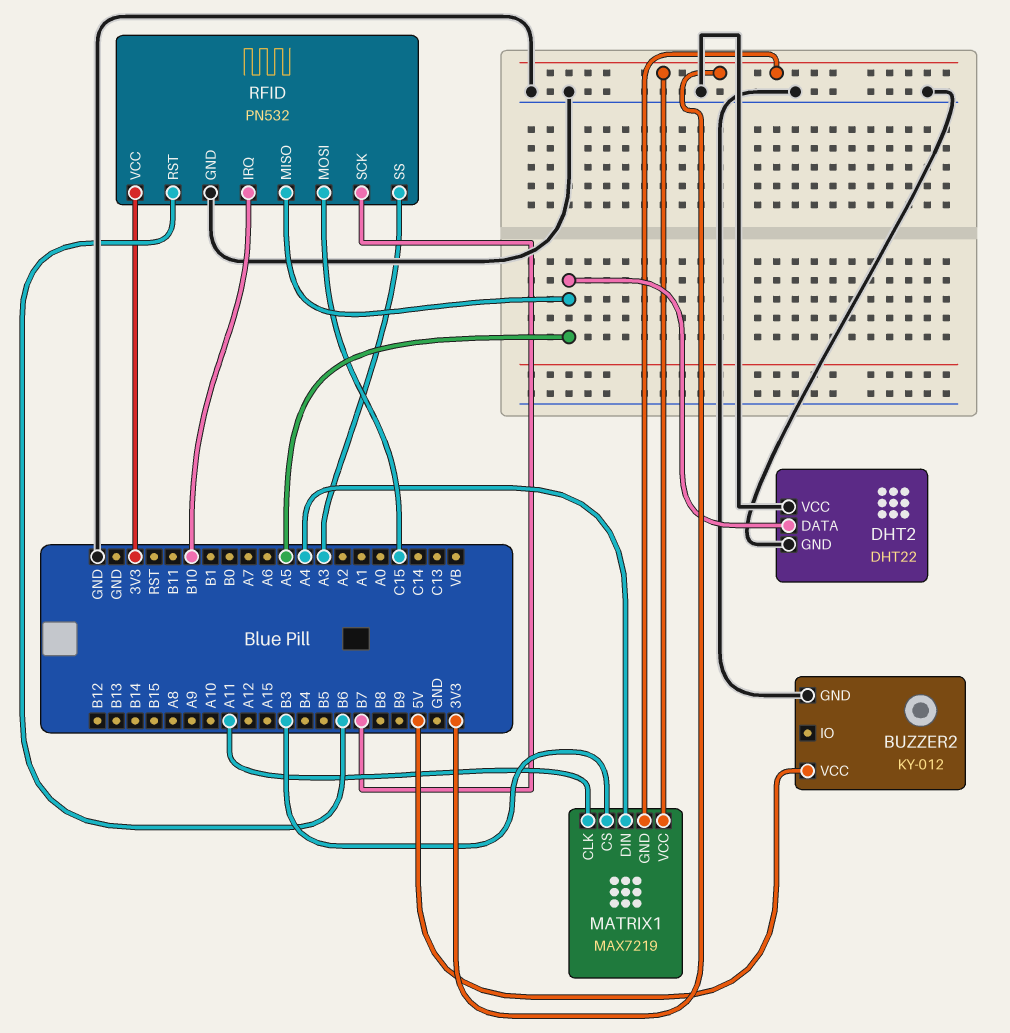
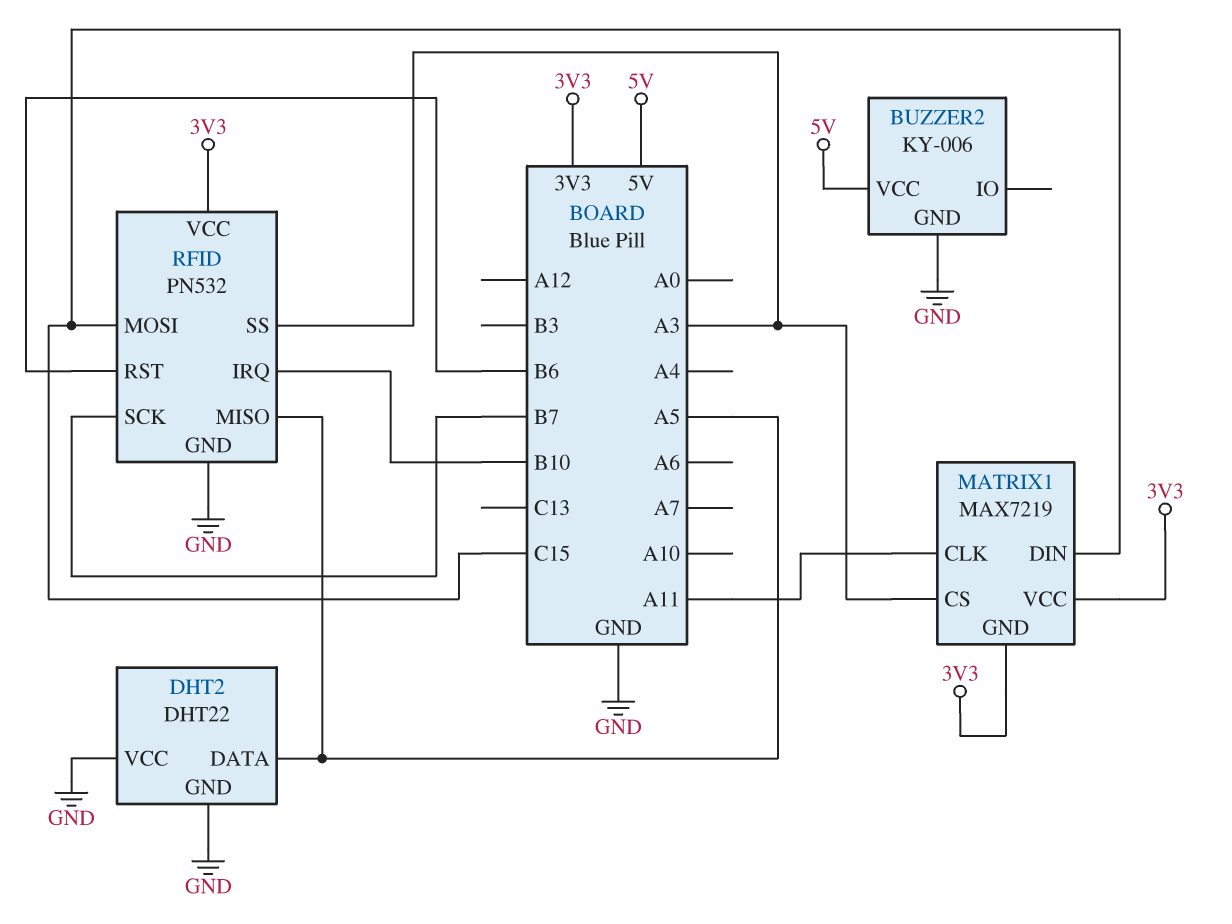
BUZZER2: KY-012 -> KY-006
MATRIX1 pin CS: B3 -> A3
MATRIX1 pin DIN: A4 -> C15

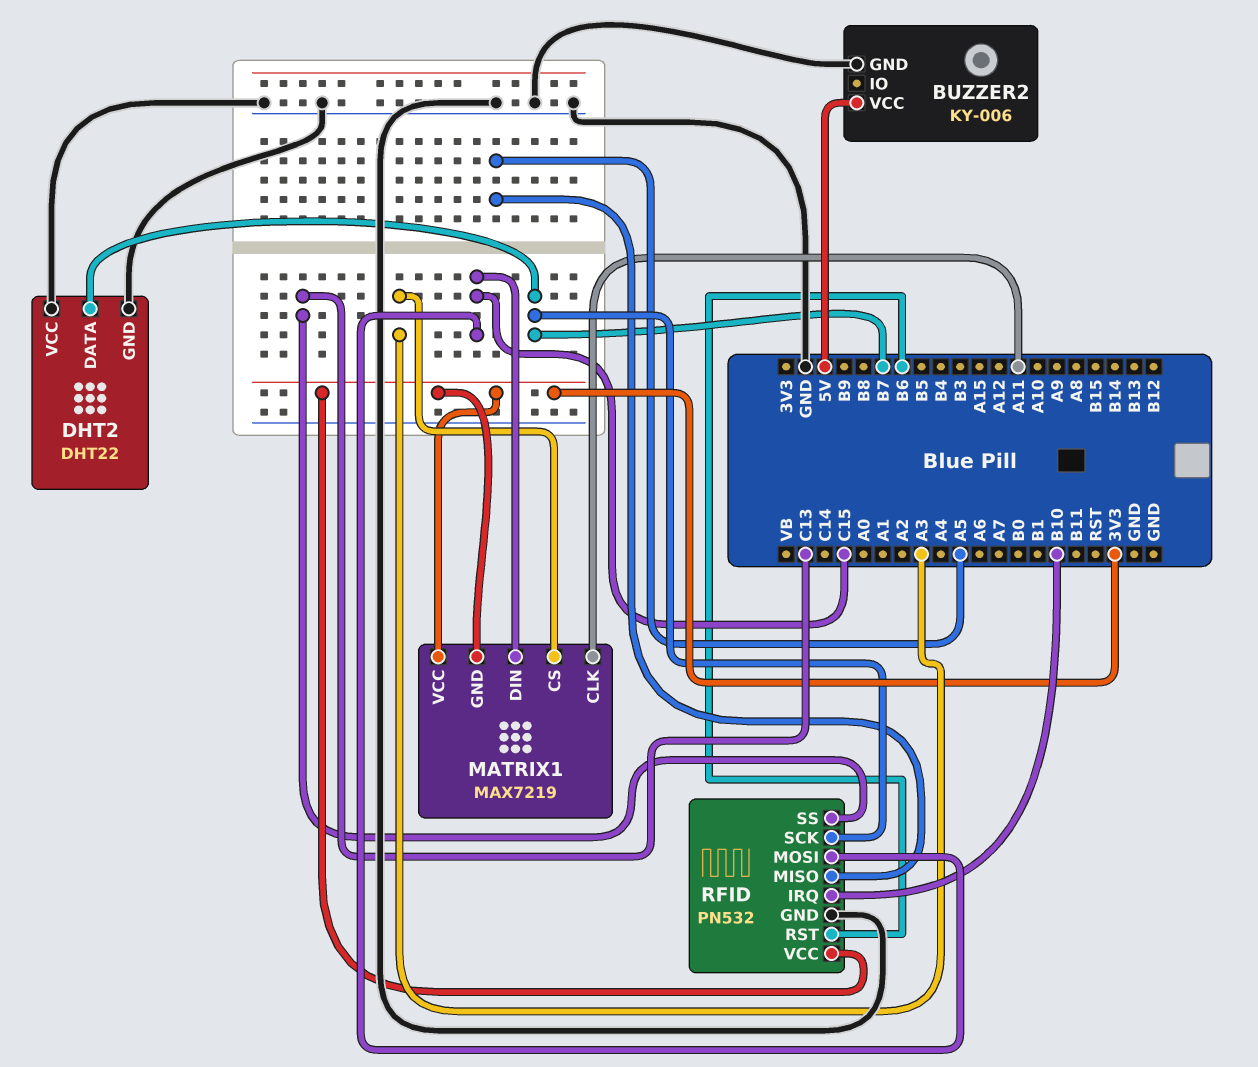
DHT2 pin DATA: A5 -> B7
RFID pin SS: A3 -> C13

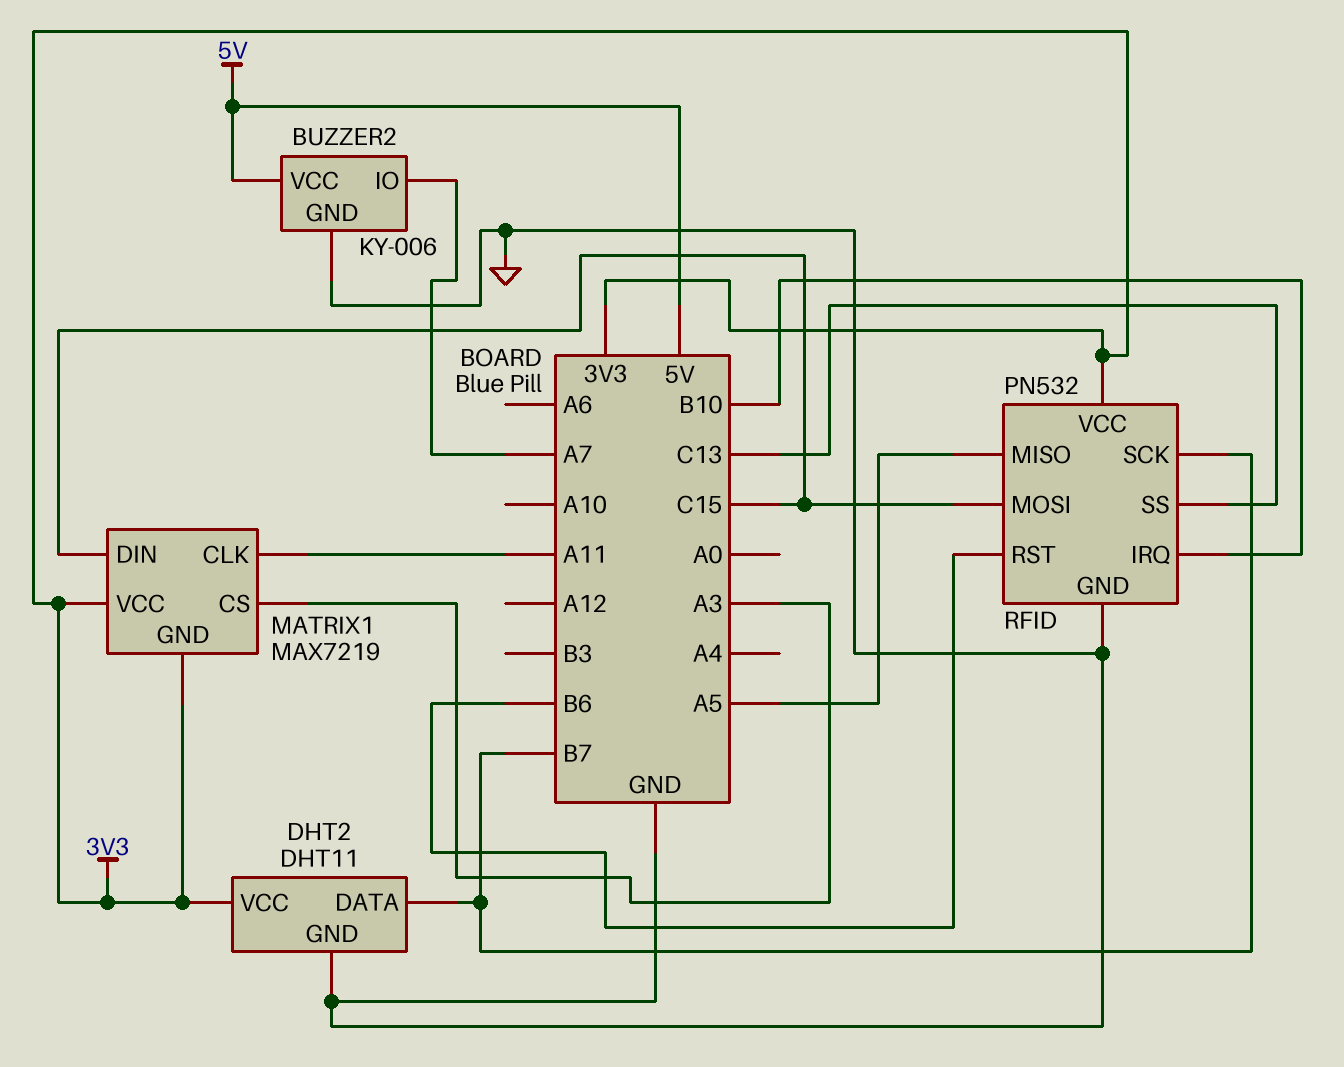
BUZZER2 pin IO: none -> A7
DHT2: DHT22 -> DHT11
DHT2 pin VCC: GND -> 3V3

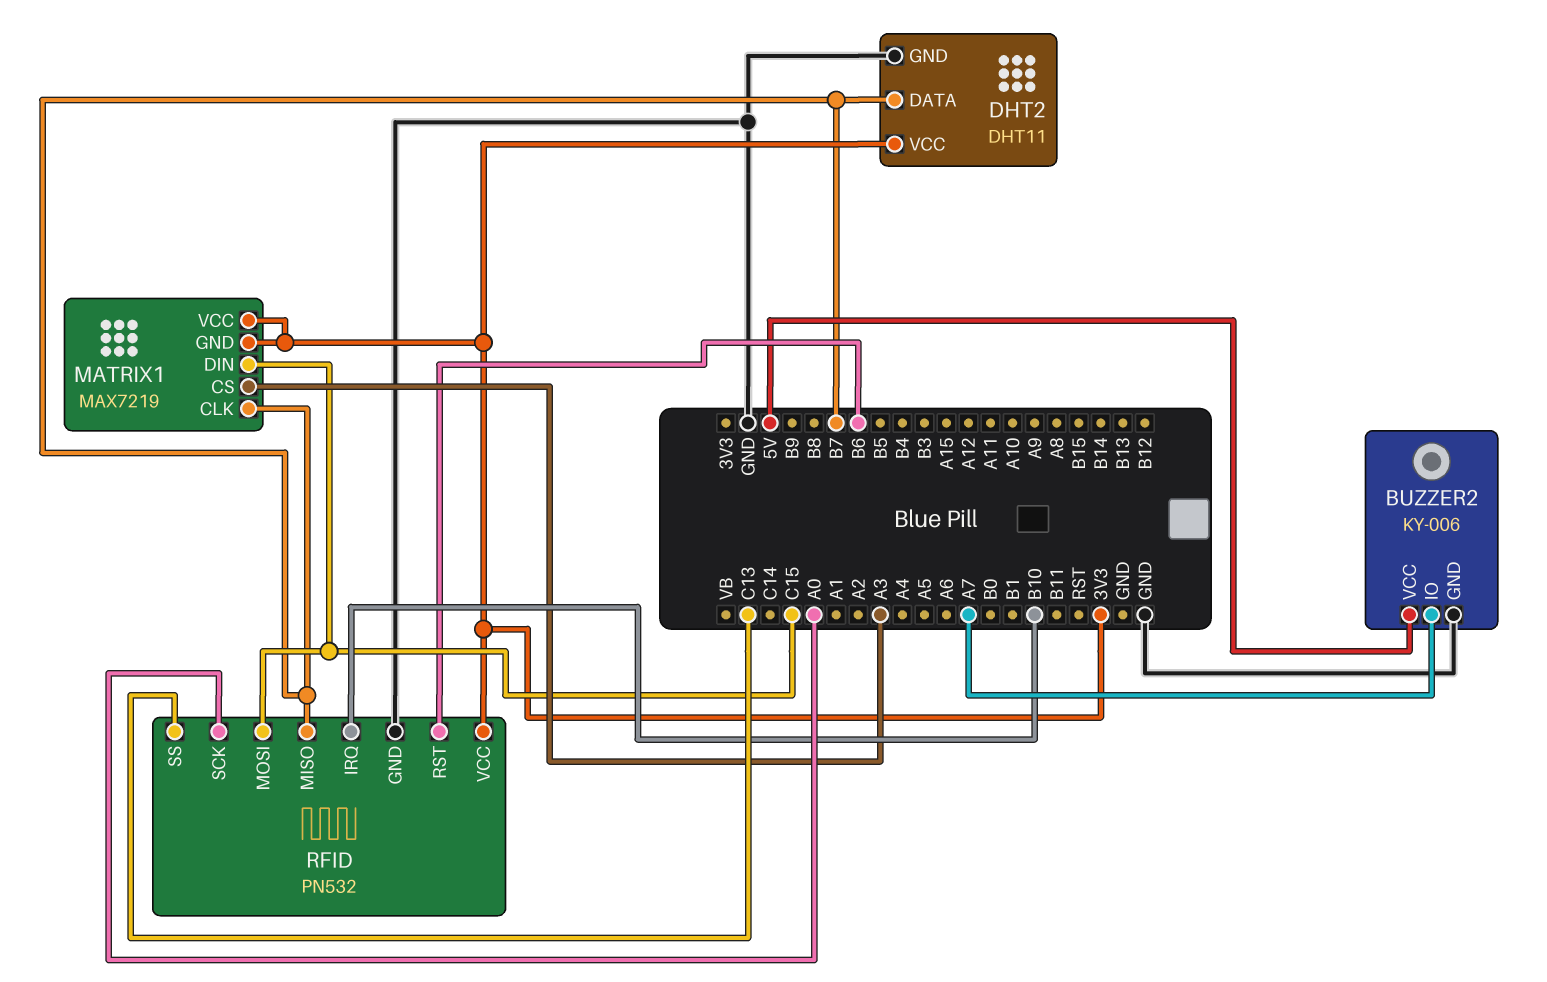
MATRIX1 pin CLK: A11 -> B7
RFID pin MISO: A5 -> B7
RFID pin SCK: B7 -> A0

